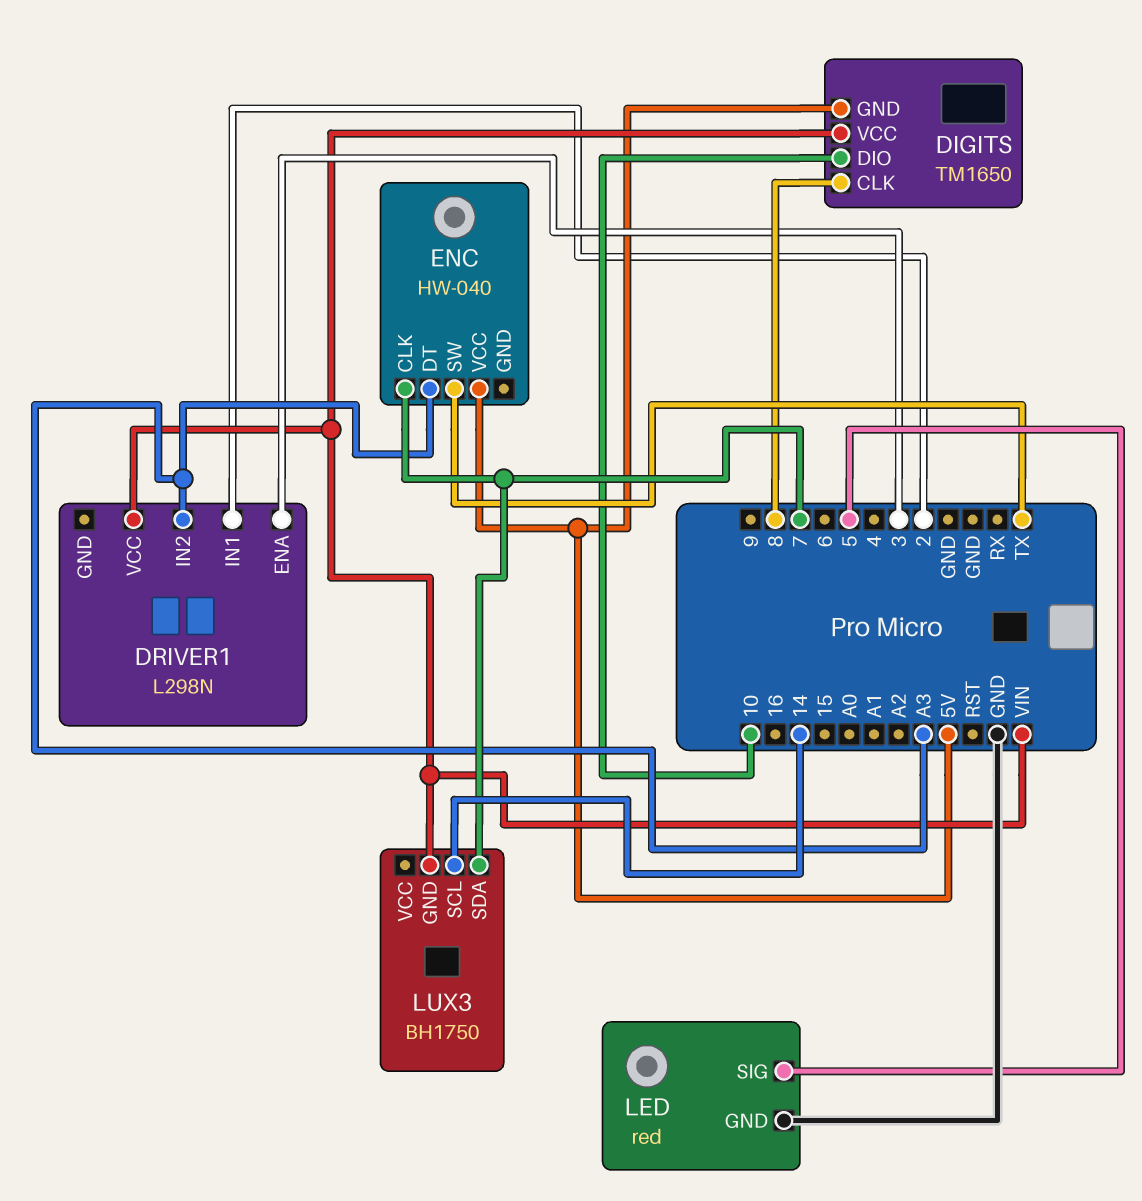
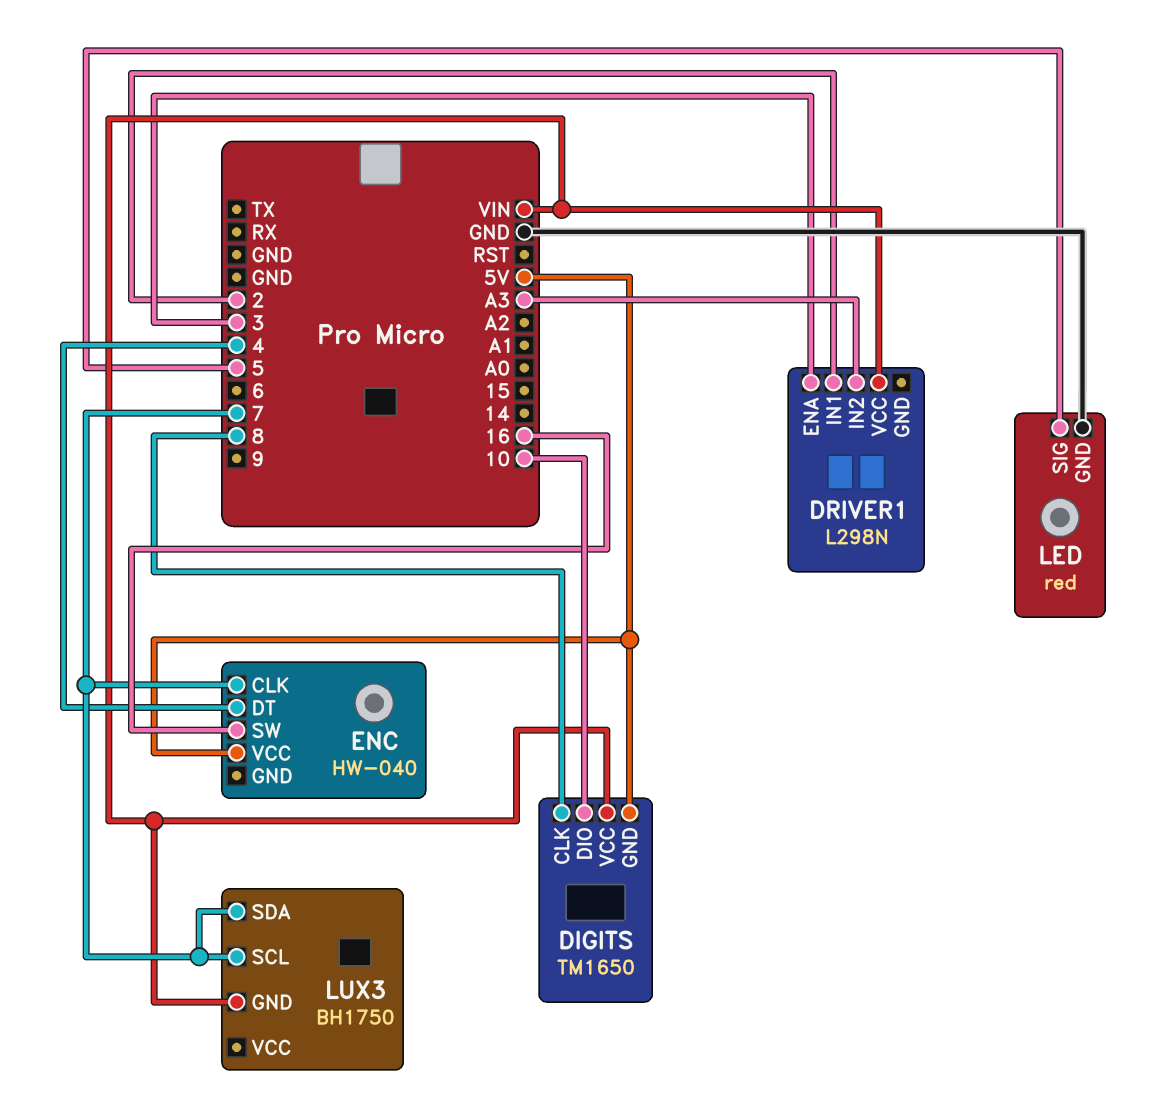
ENC pin DT: A3 -> 4
ENC pin SW: TX -> 16
LUX3 pin SCL: 14 -> 7

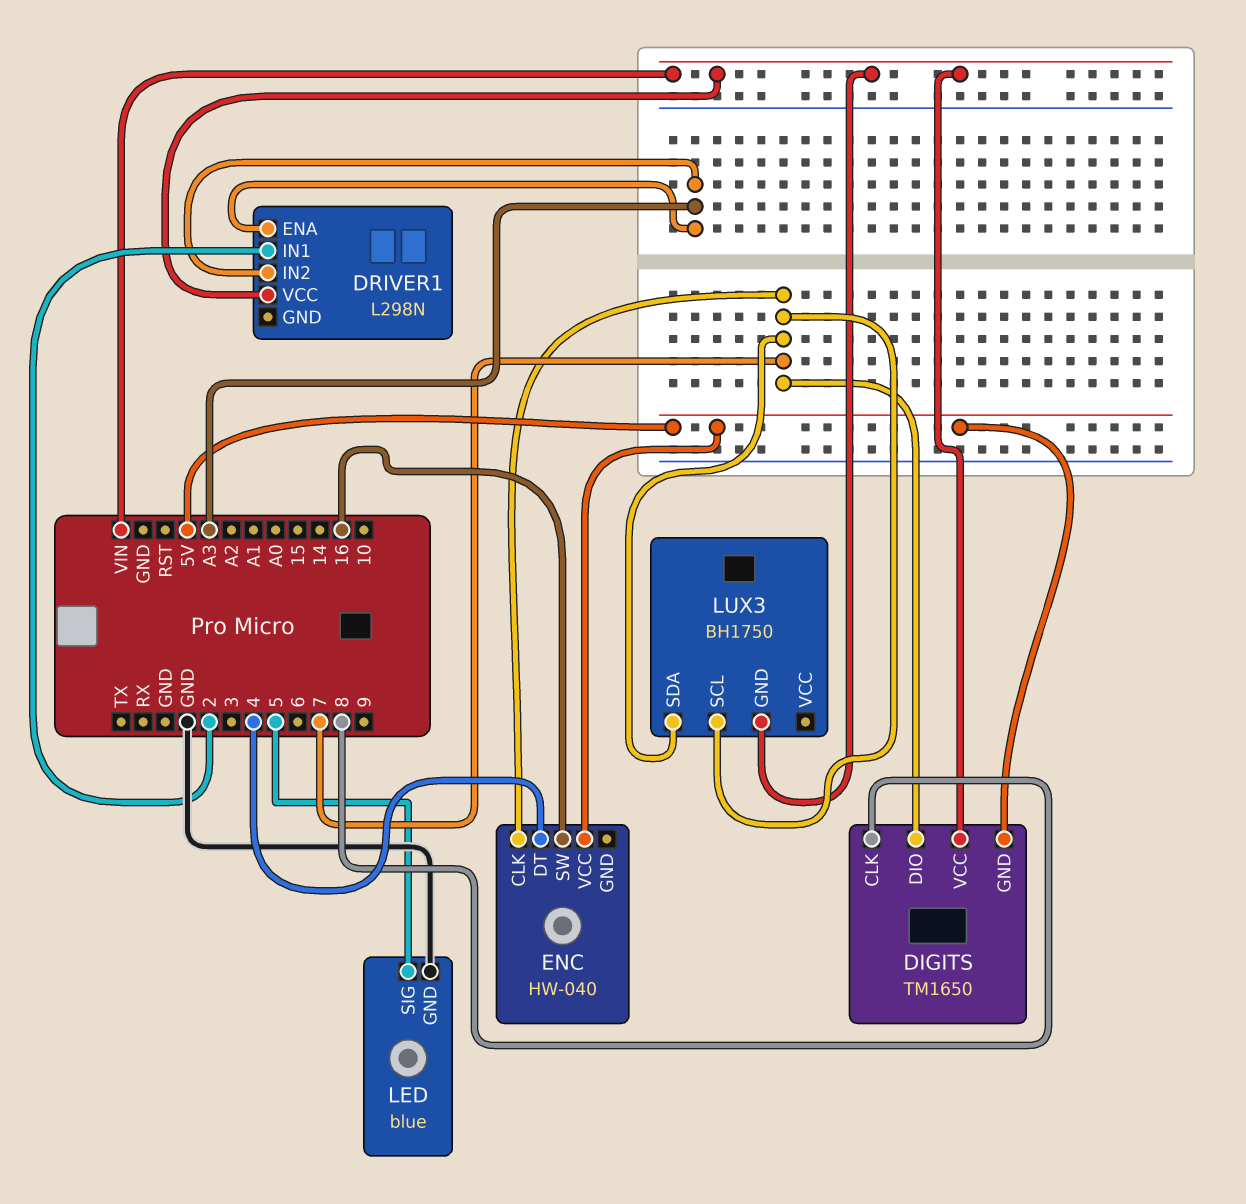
DIGITS pin DIO: 10 -> 7
DRIVER1 pin ENA: 3 -> A3
LED: red -> blue

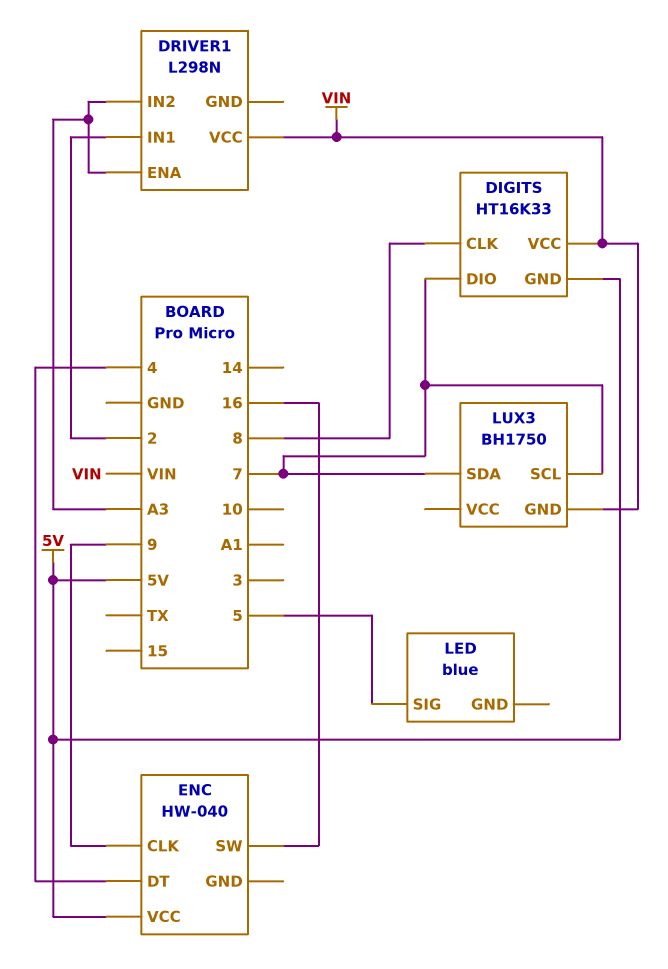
DIGITS: TM1650 -> HT16K33
ENC pin CLK: 7 -> 9
LED pin GND: GND -> none

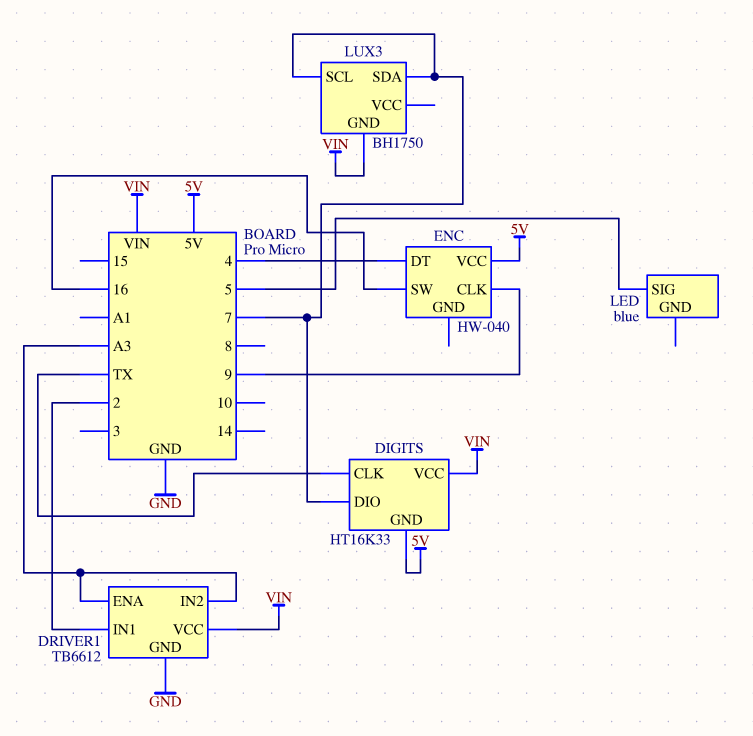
DIGITS pin CLK: 8 -> TX
DRIVER1: L298N -> TB6612
DRIVER1 pin GND: none -> GND

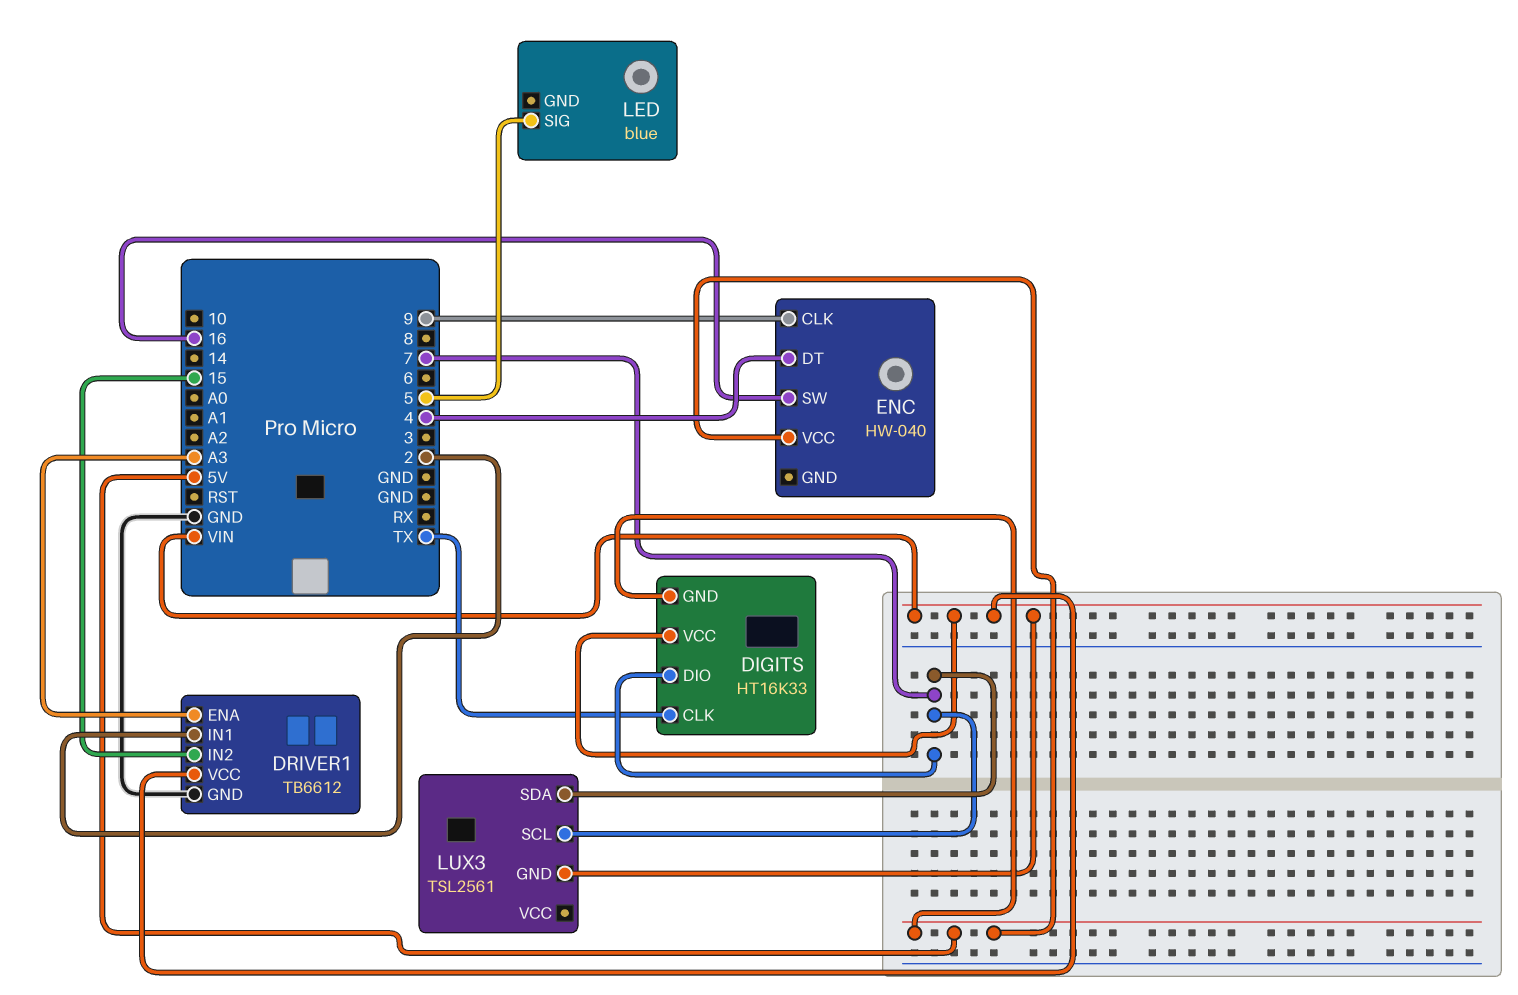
DRIVER1 pin IN2: A3 -> 15
LUX3: BH1750 -> TSL2561

